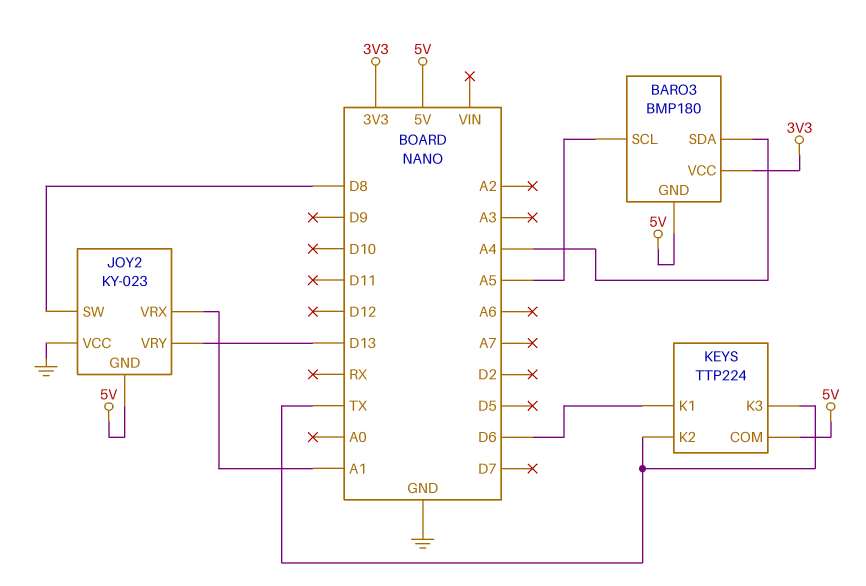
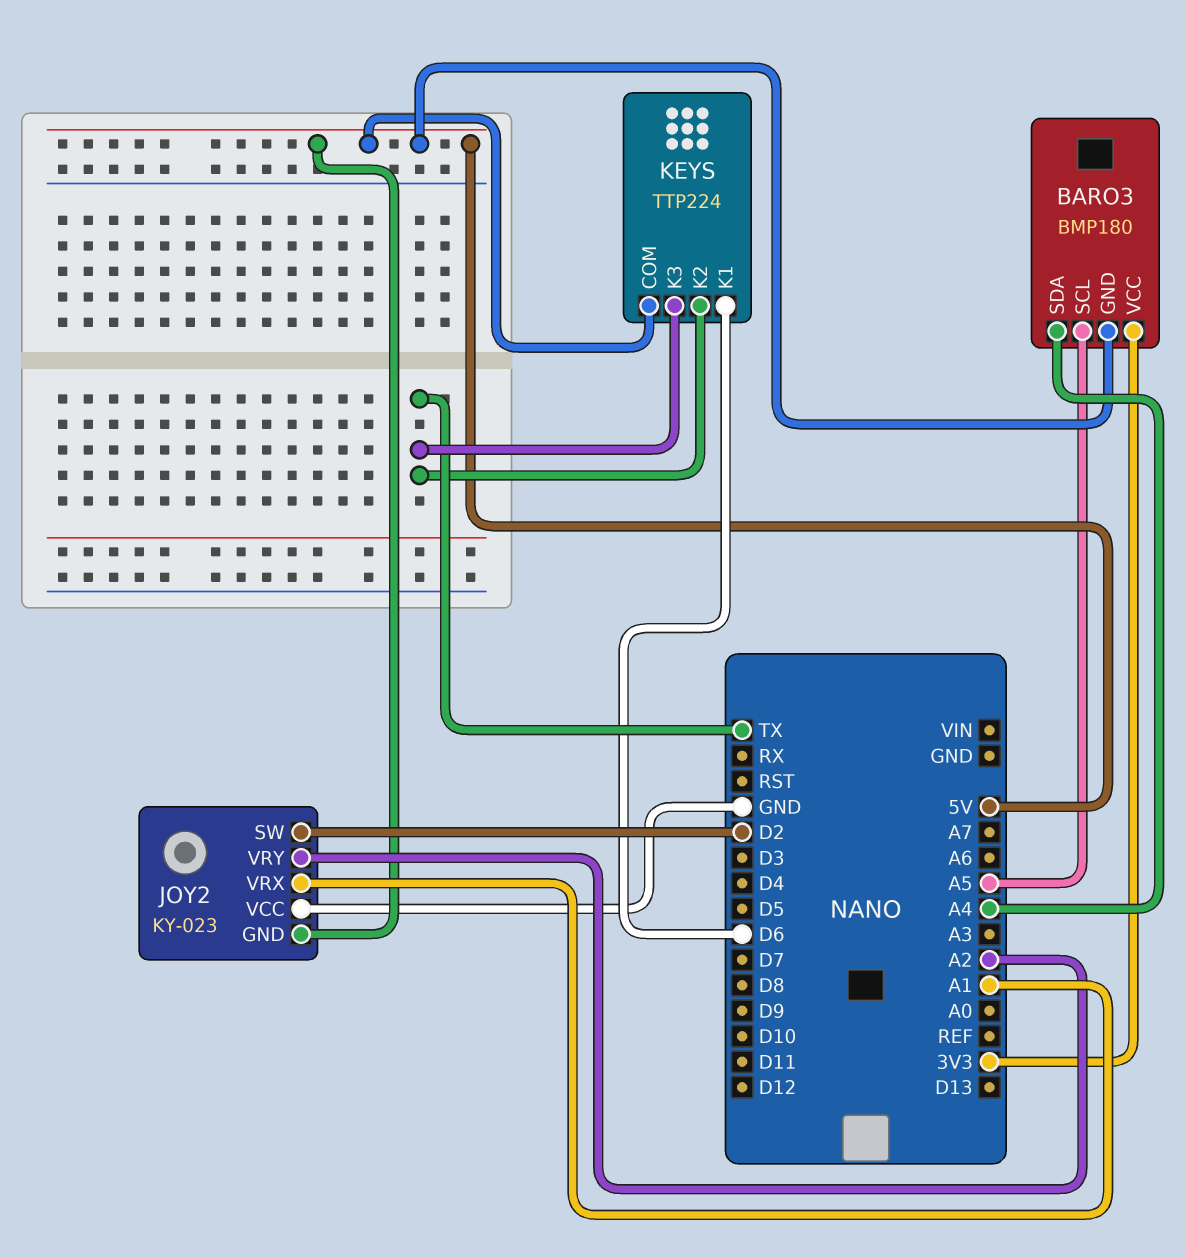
JOY2 pin SW: D8 -> D2
JOY2 pin VRY: D13 -> A2

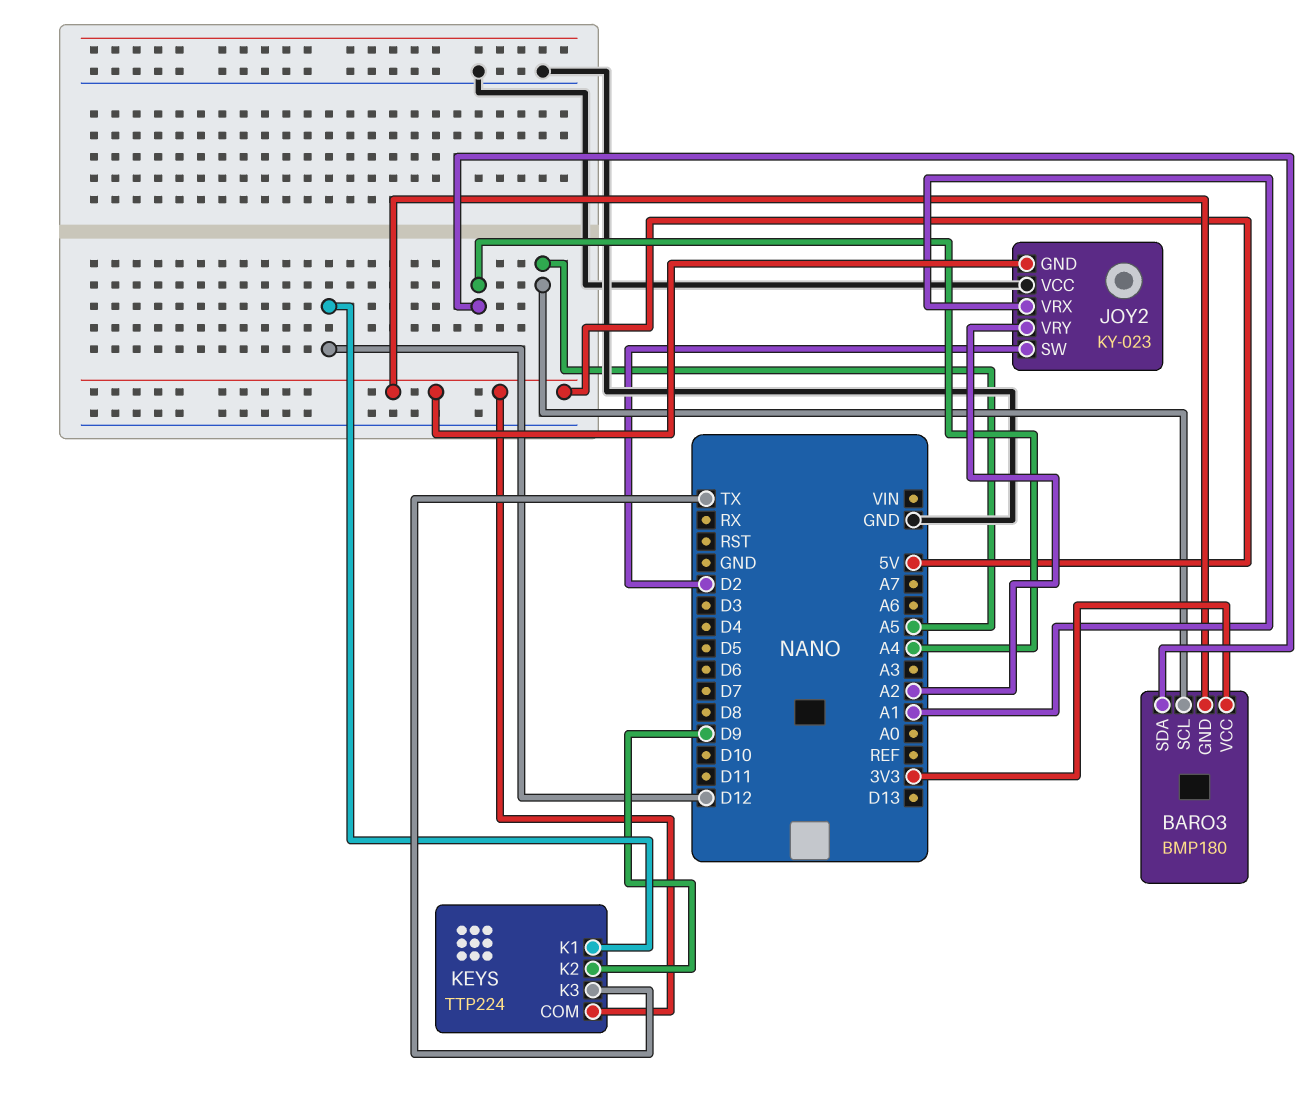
KEYS pin K1: D6 -> D12
KEYS pin K2: TX -> D9

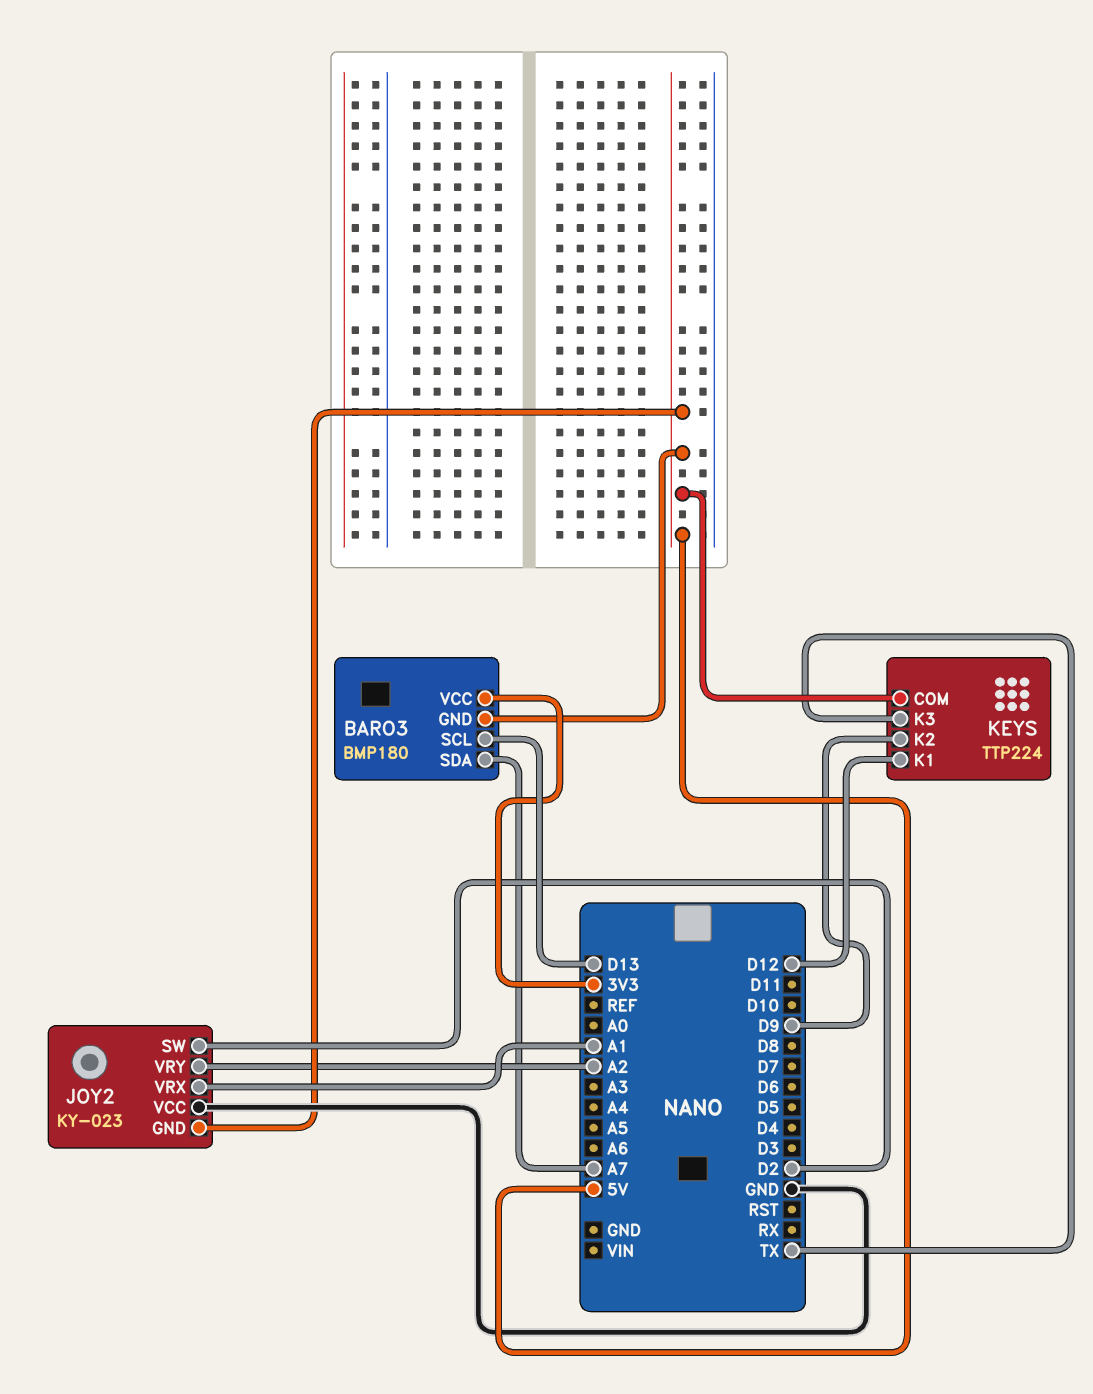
BARO3 pin SCL: A5 -> D13
BARO3 pin SDA: A4 -> A7

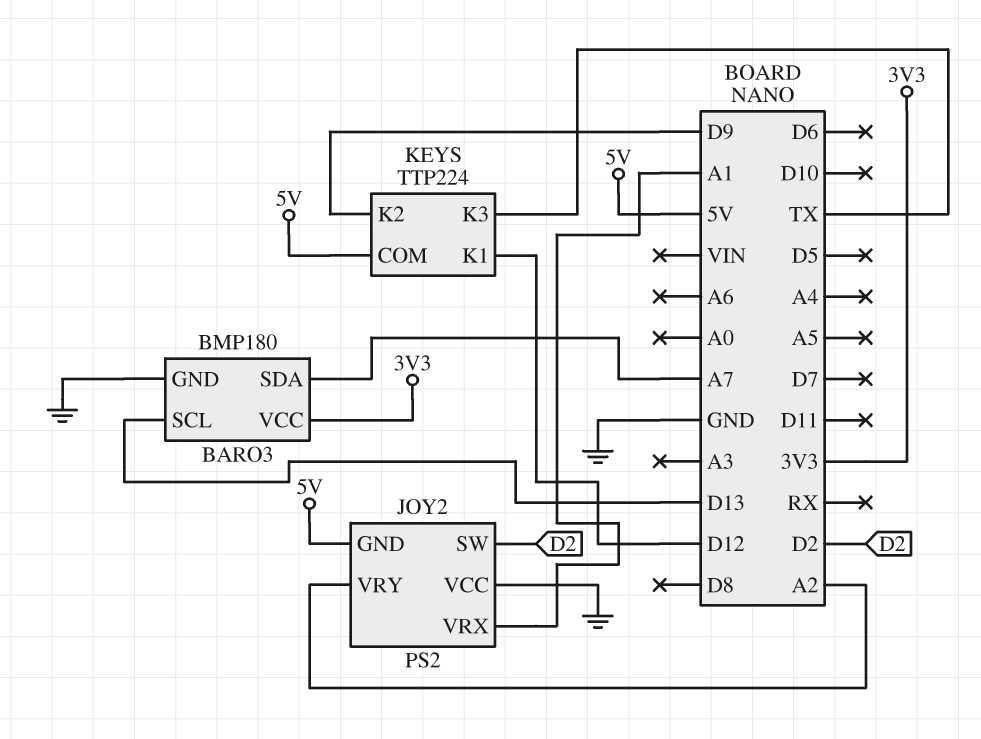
BARO3 pin GND: 5V -> GND
JOY2: KY-023 -> PS2

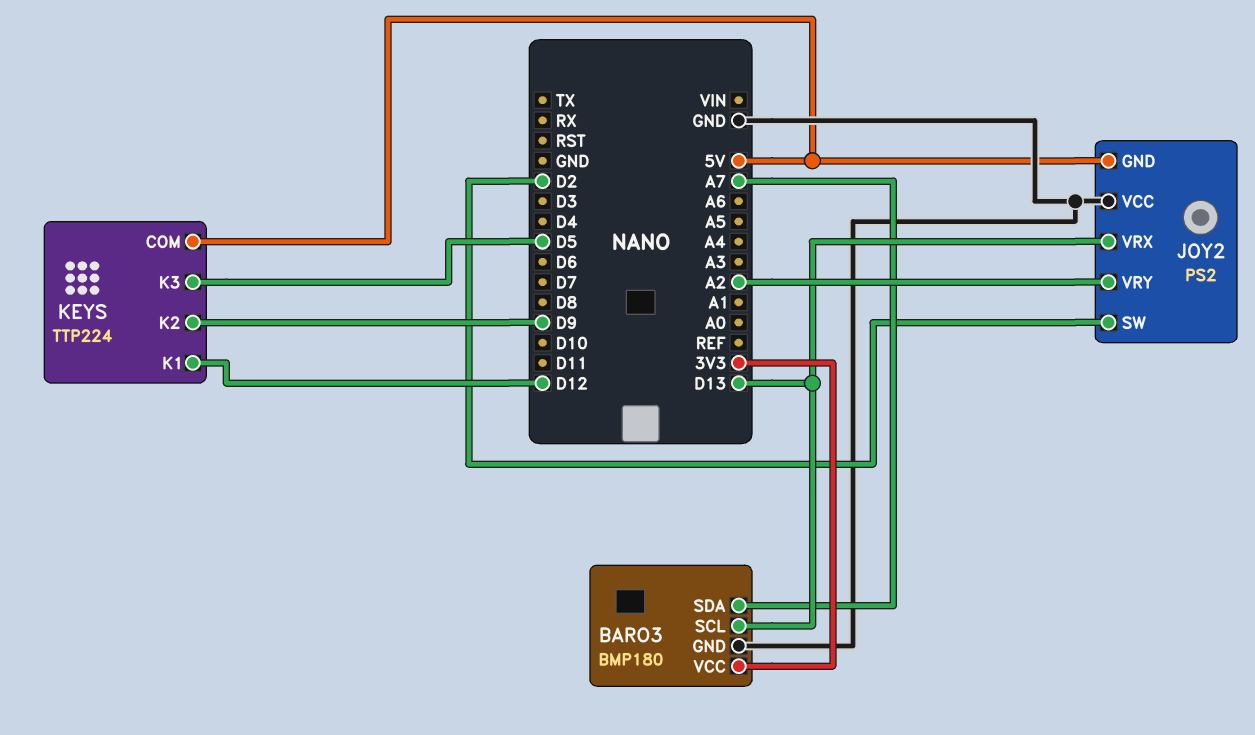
JOY2 pin VRX: A1 -> D13
KEYS pin K3: TX -> D5

